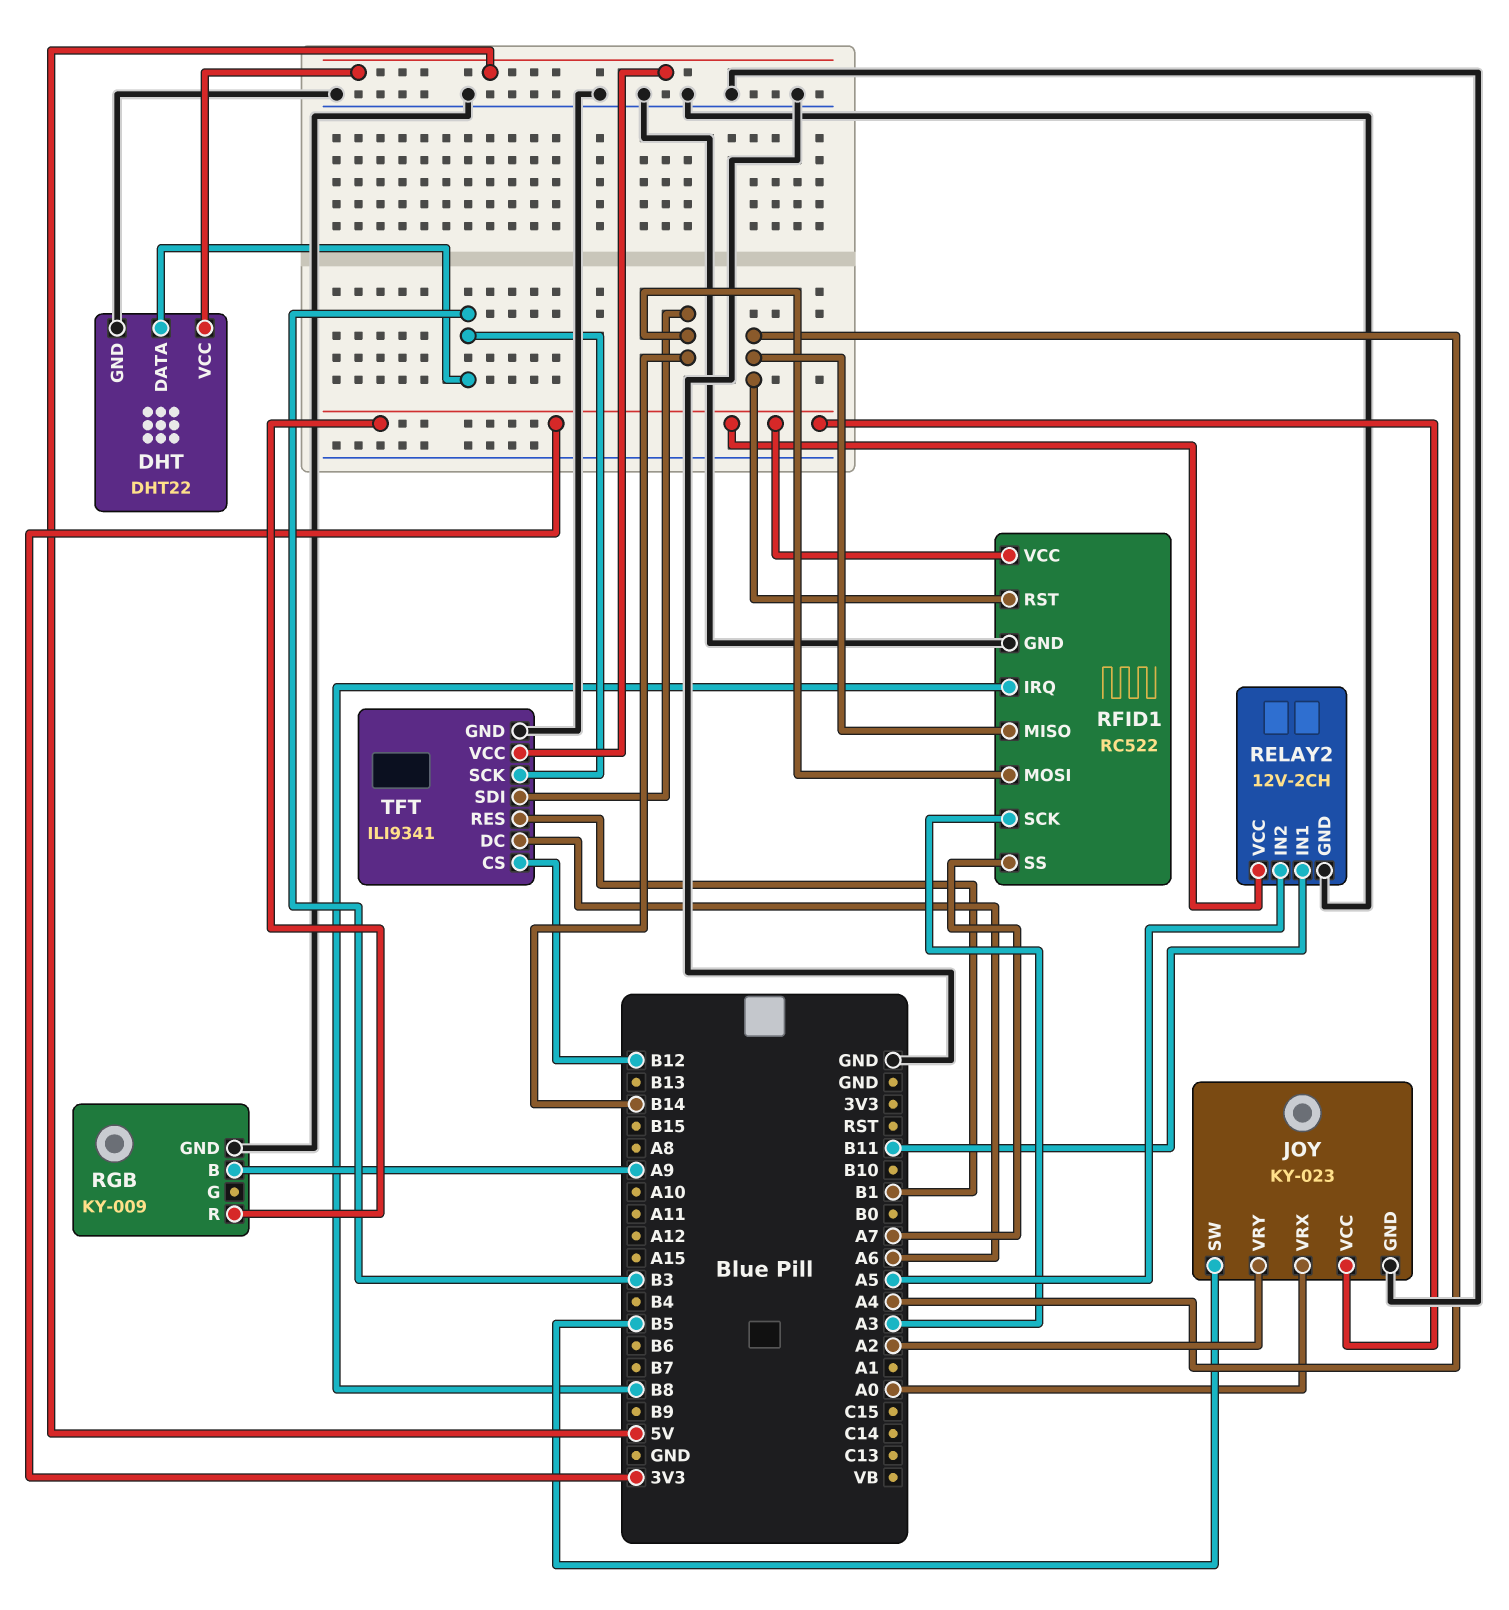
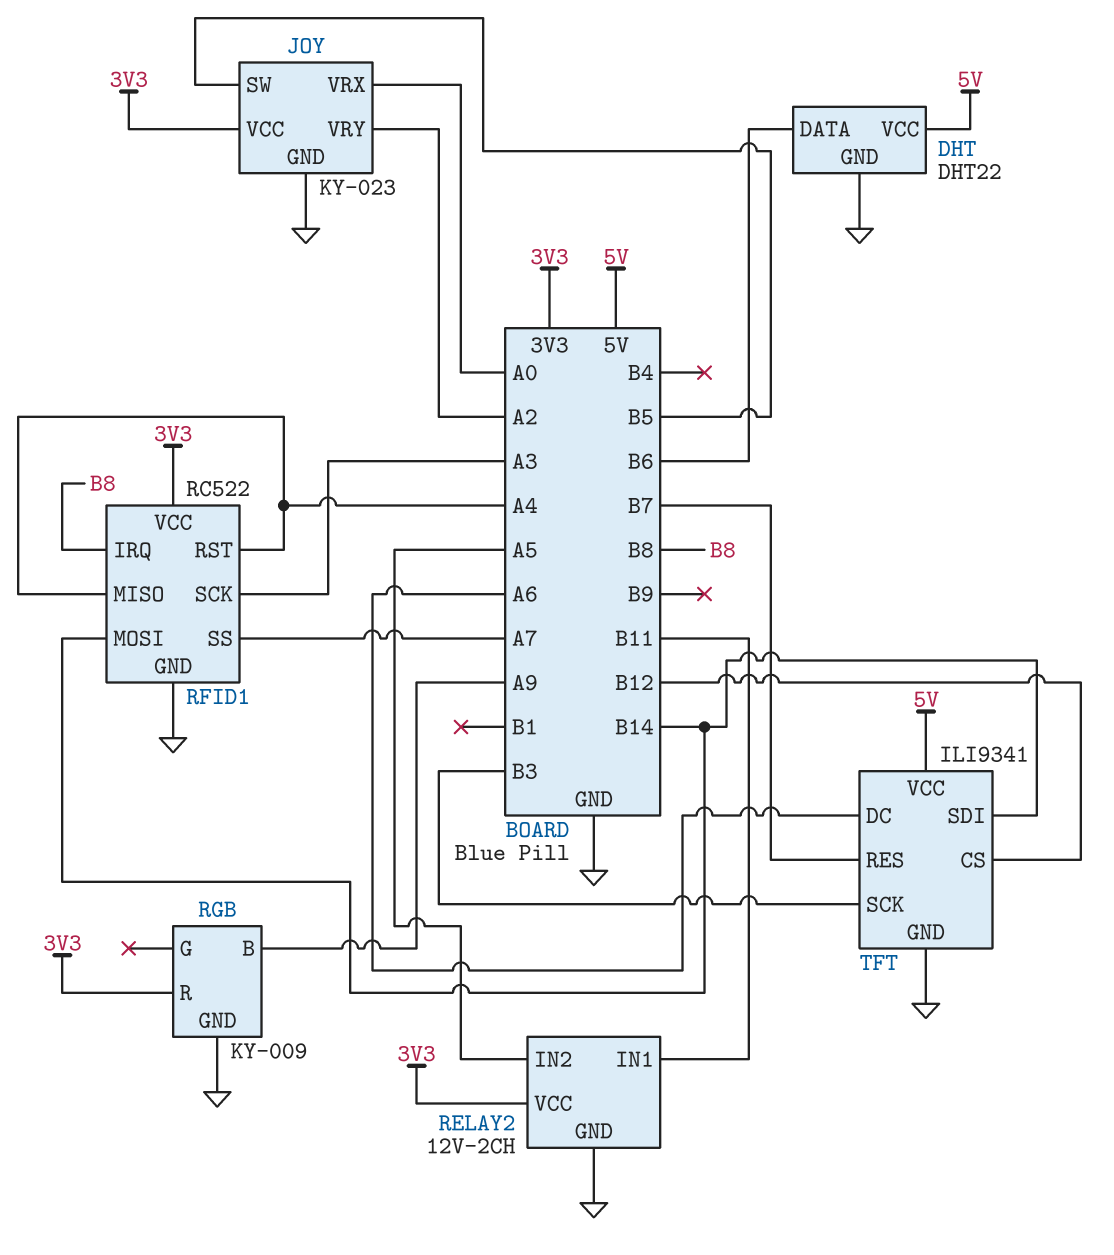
DHT pin DATA: B3 -> B6
TFT pin RES: B1 -> B7

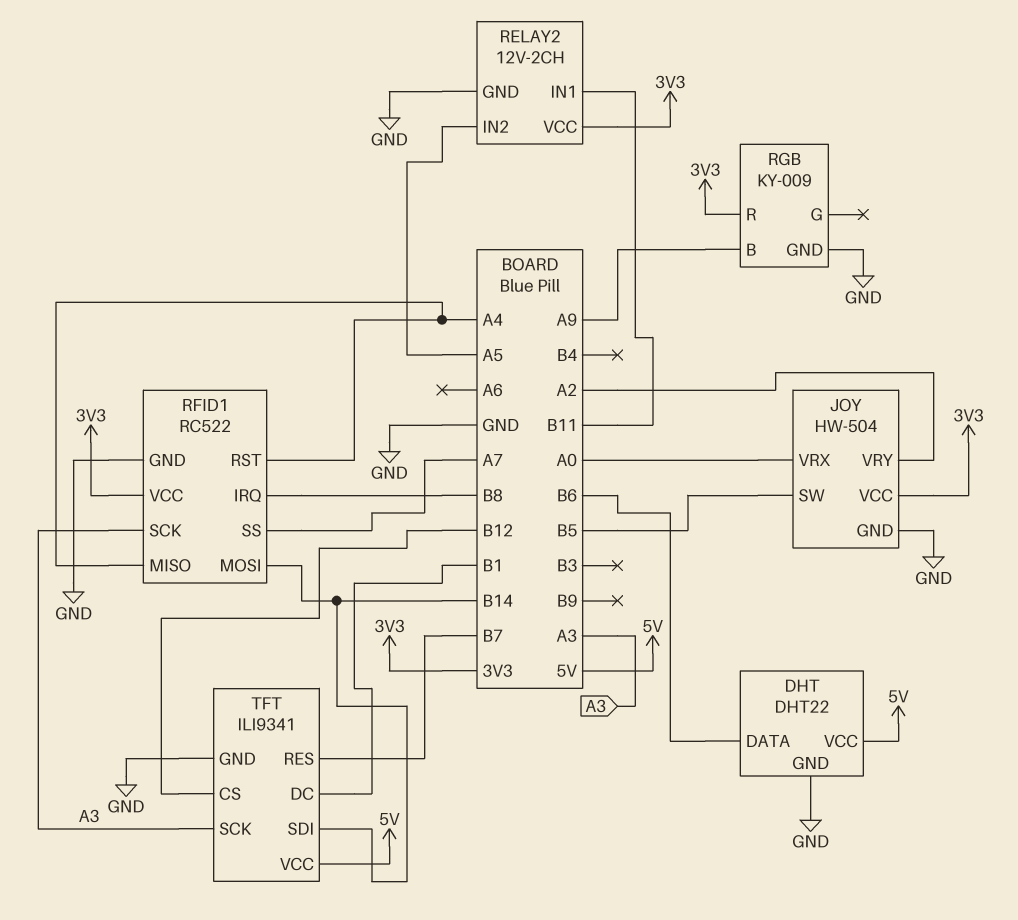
JOY: KY-023 -> HW-504
TFT pin DC: A6 -> B1
TFT pin SCK: B3 -> A3

